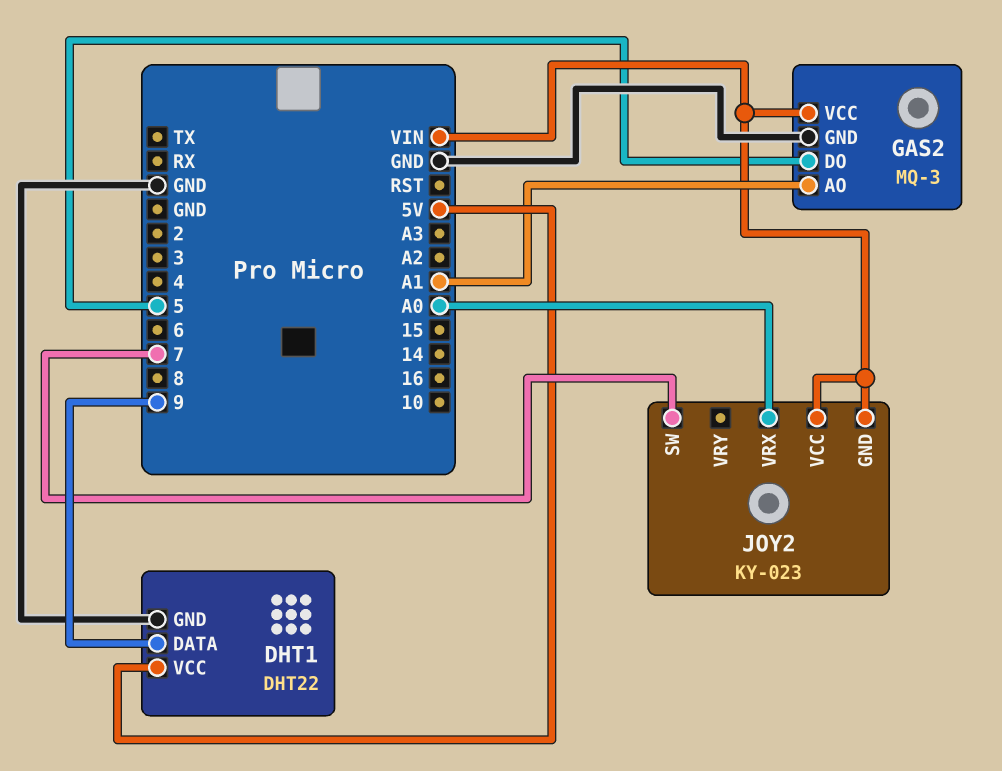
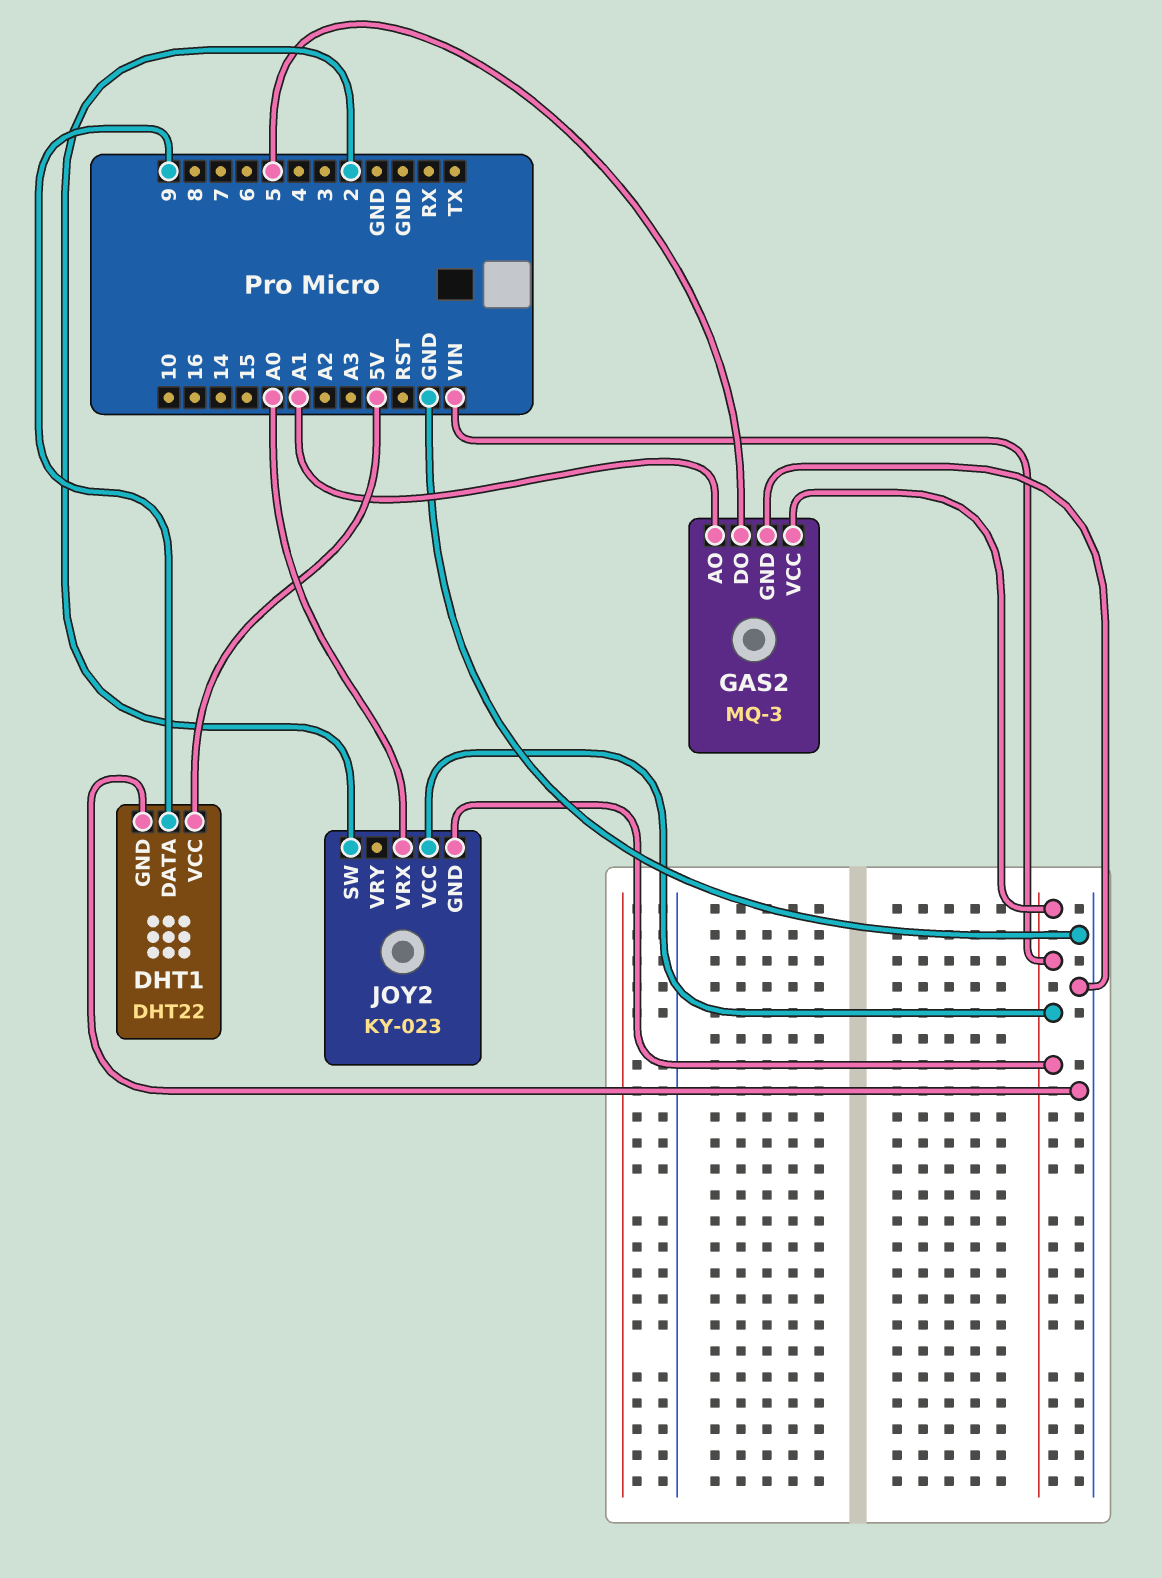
JOY2 pin SW: 7 -> 2

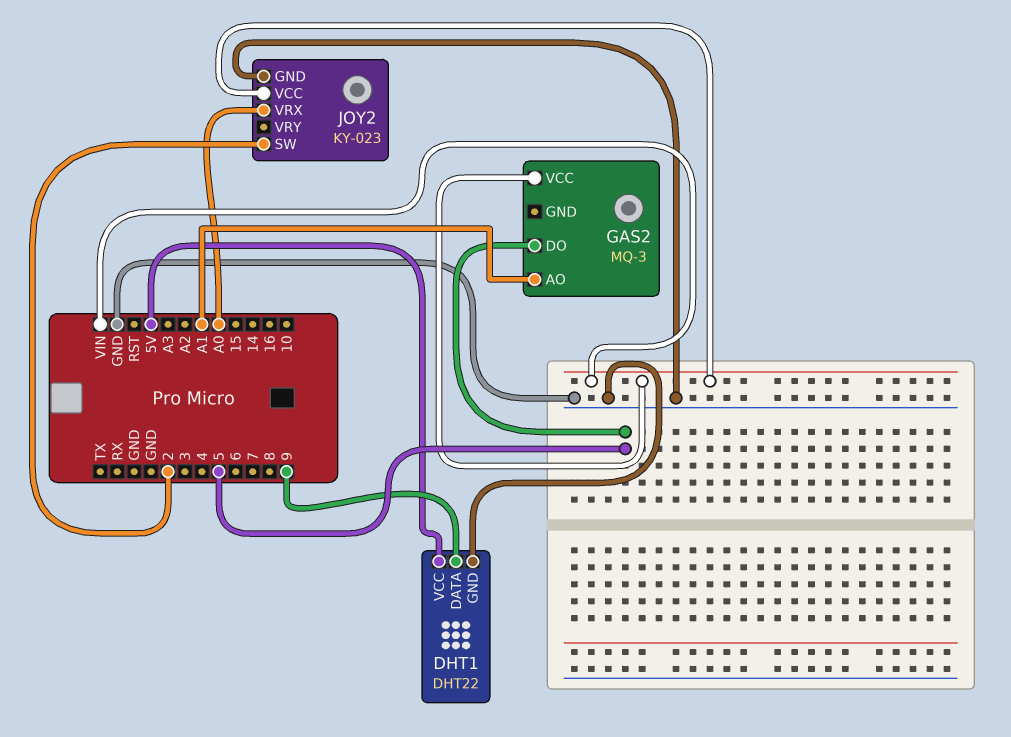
GAS2 pin GND: GND -> none
JOY2 pin GND: VIN -> GND

